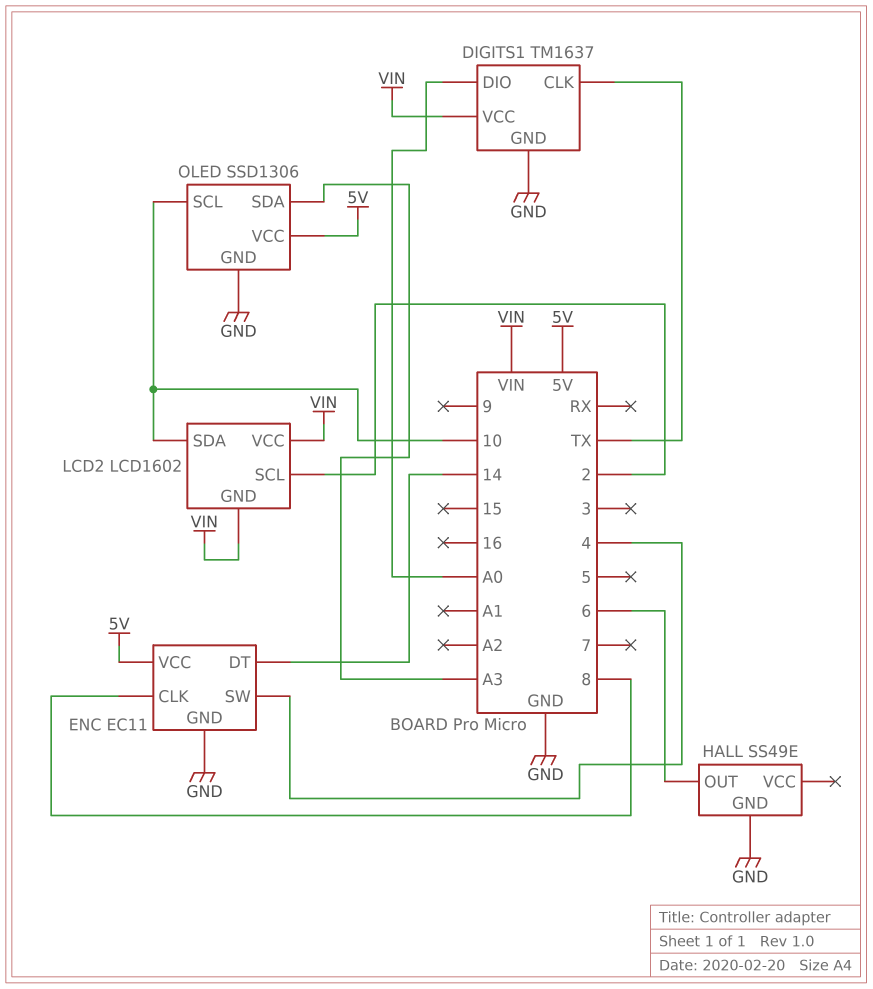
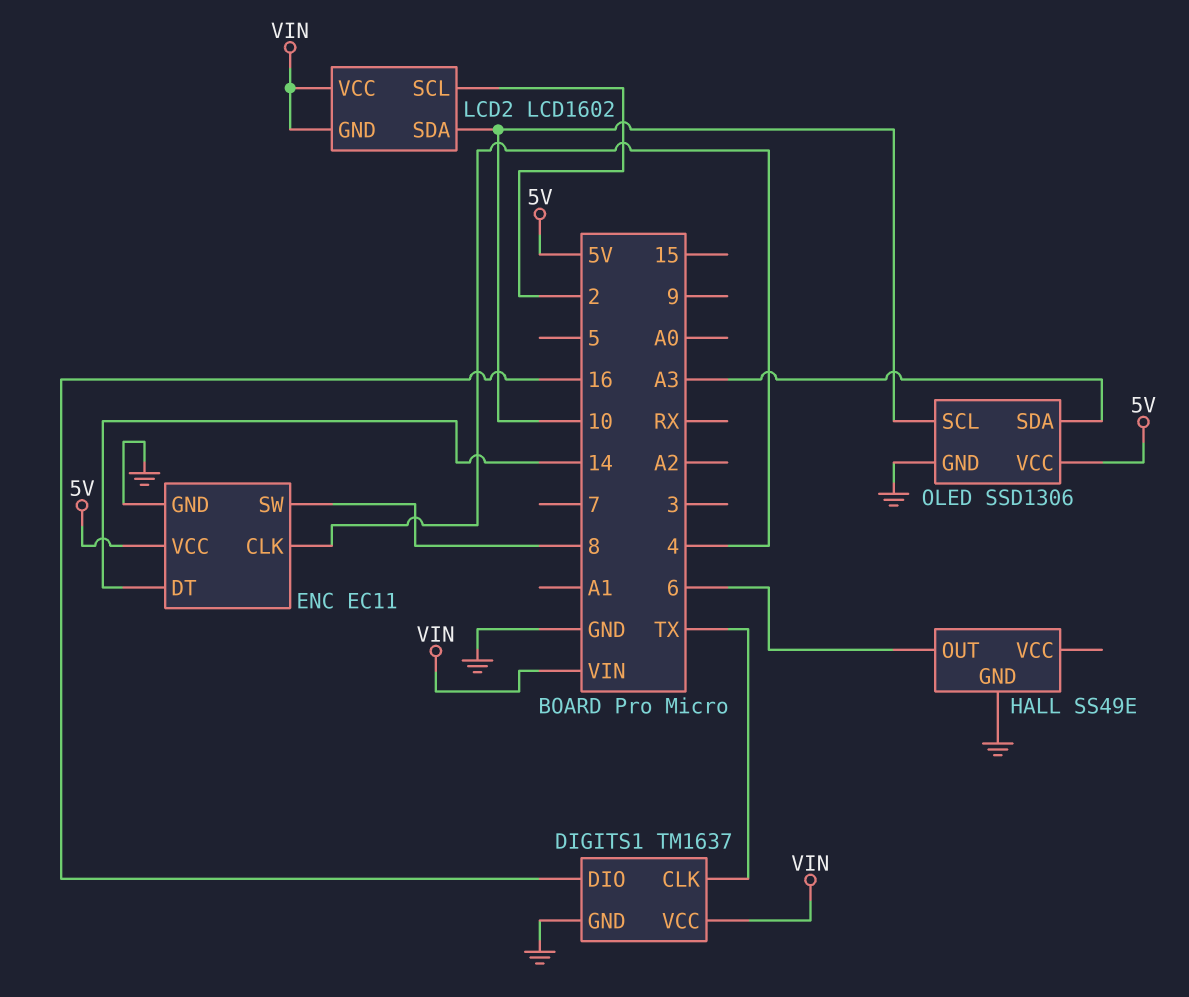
DIGITS1 pin DIO: A0 -> 16
ENC pin CLK: 8 -> 4
ENC pin SW: 4 -> 8

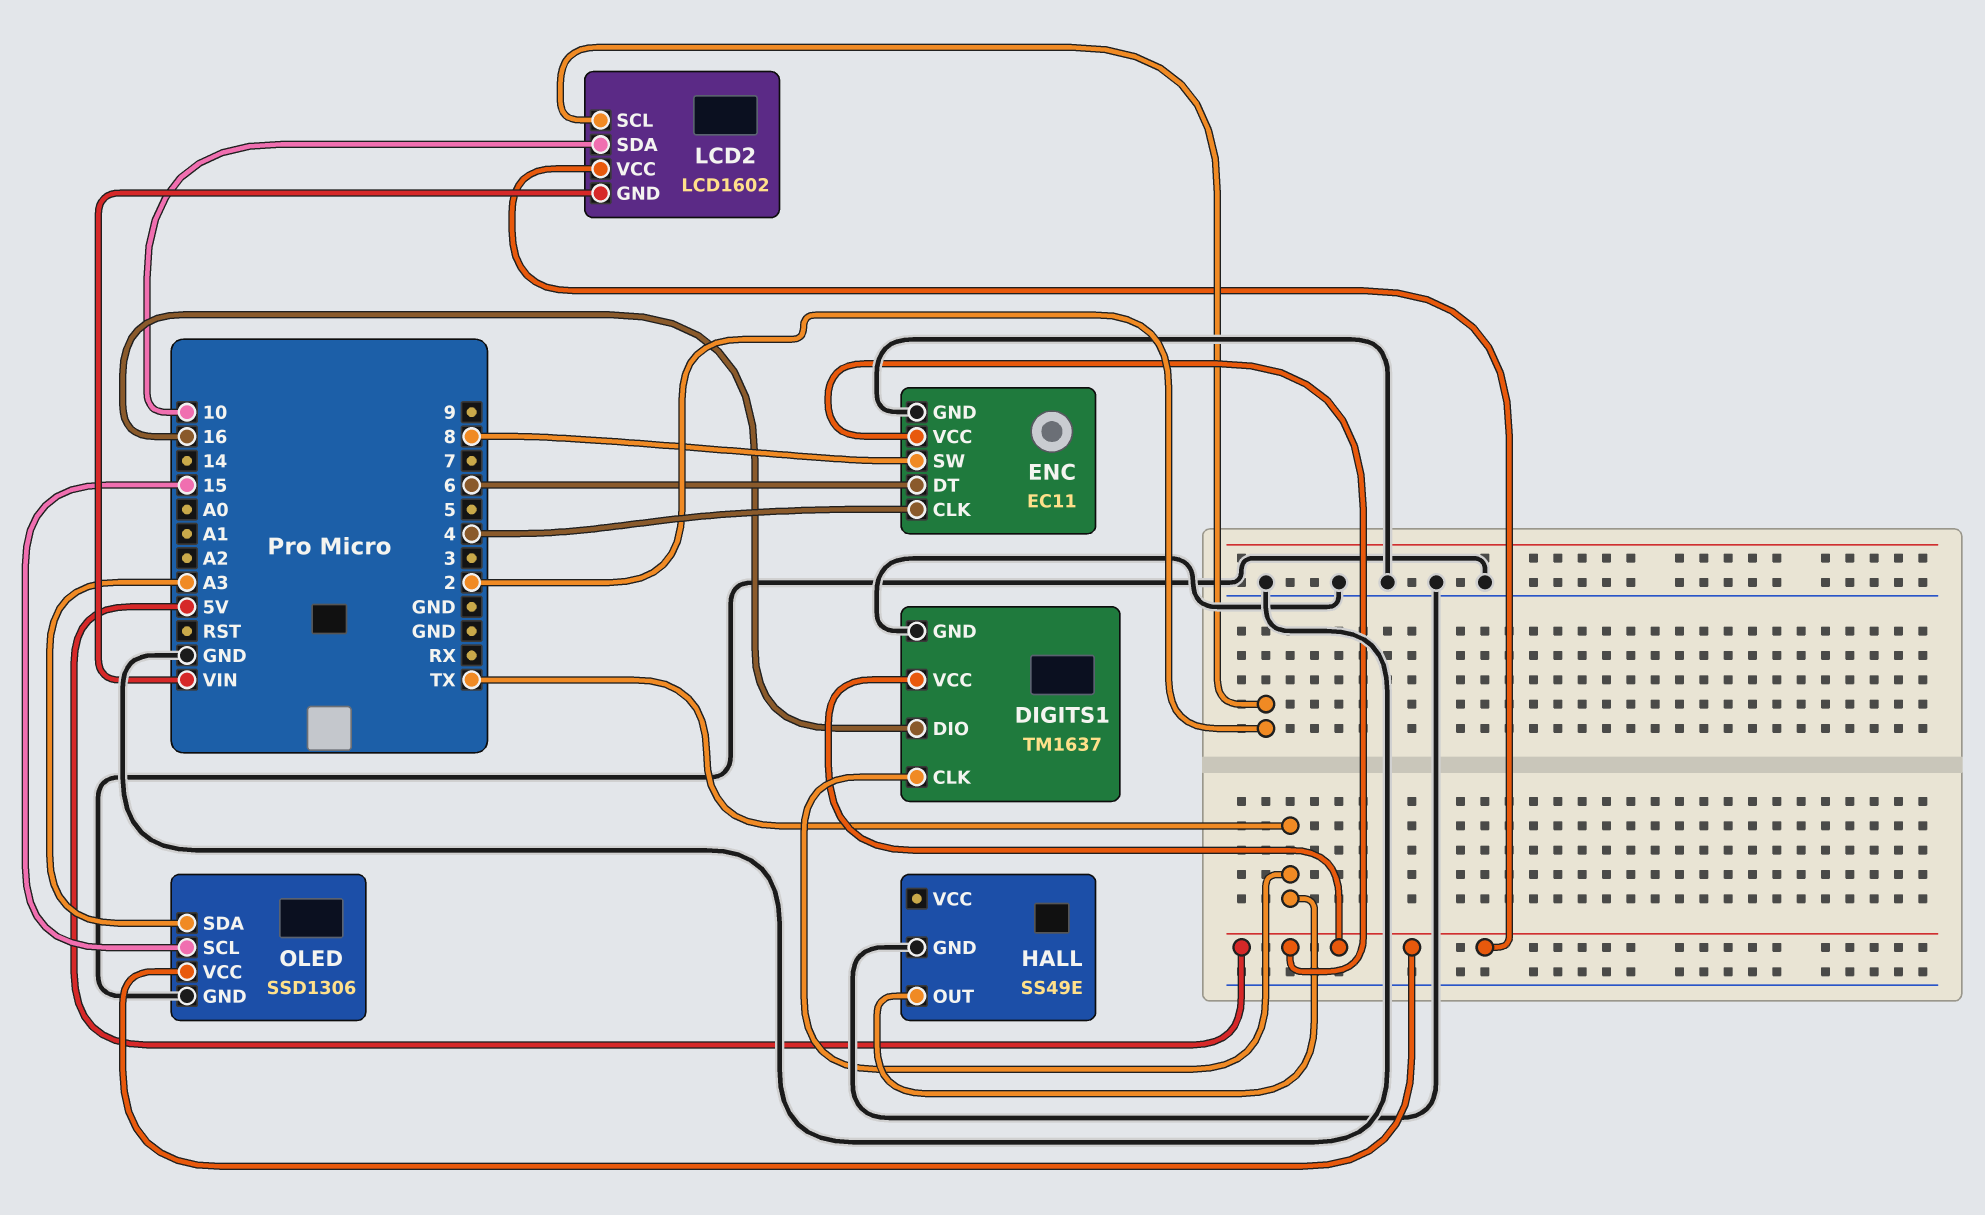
DIGITS1 pin VCC: VIN -> 5V
ENC pin DT: 14 -> 6
HALL pin OUT: 6 -> TX
LCD2 pin VCC: VIN -> 5V
OLED pin SCL: 10 -> 15

